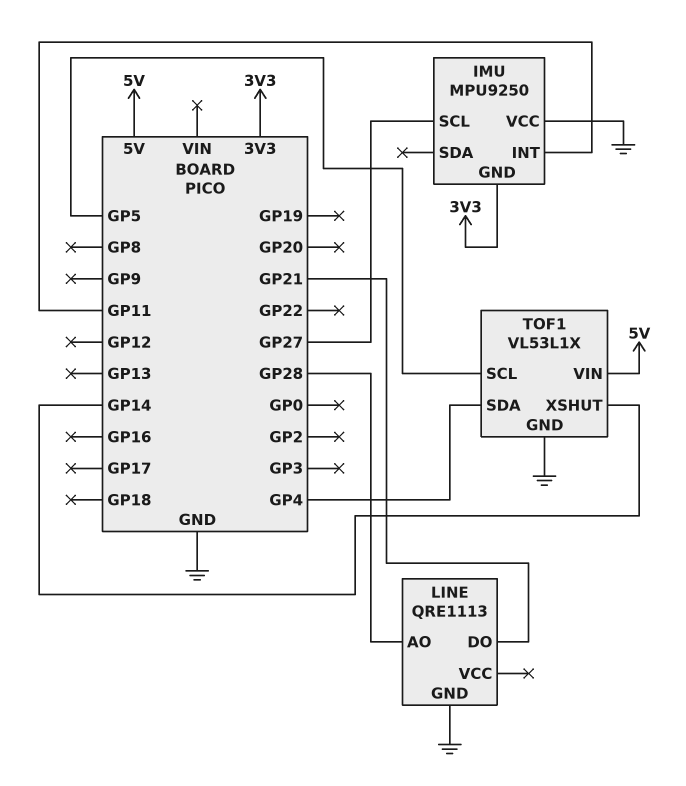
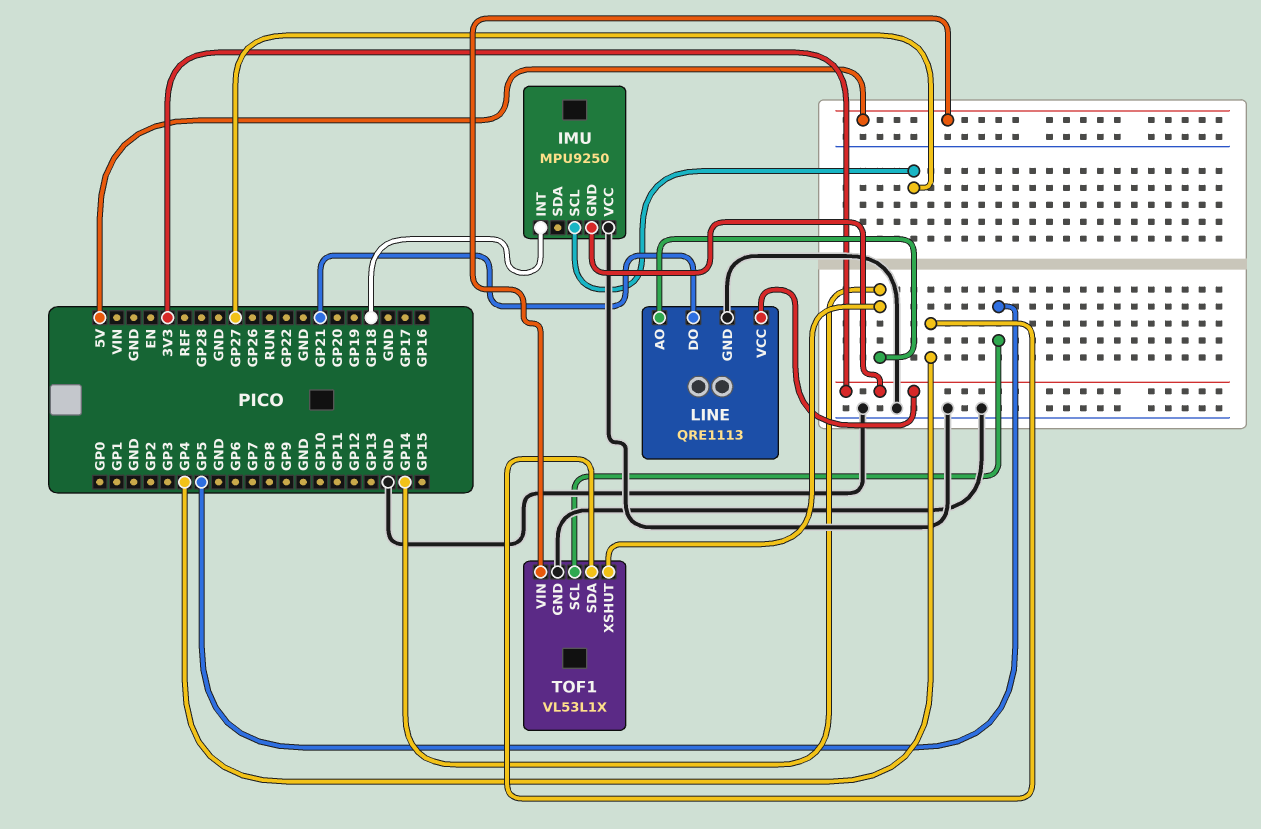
IMU pin INT: GP11 -> GP18
LINE pin AO: GP28 -> GP14
LINE pin VCC: none -> 3V3

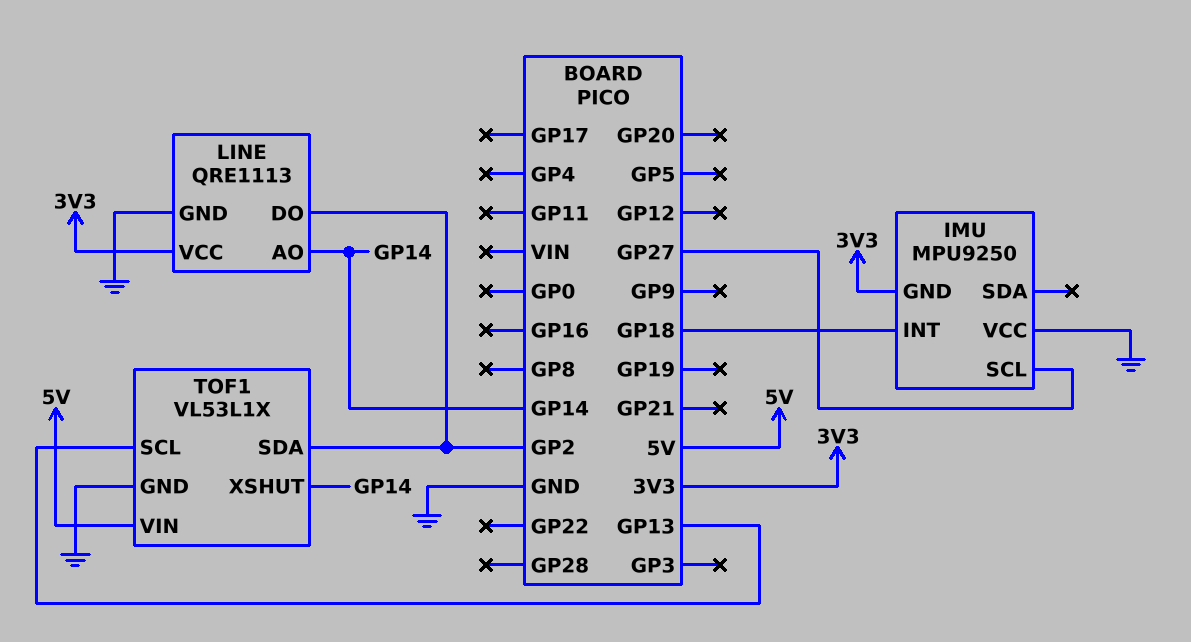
LINE pin DO: GP21 -> GP2
TOF1 pin SCL: GP5 -> GP13
TOF1 pin SDA: GP4 -> GP2

